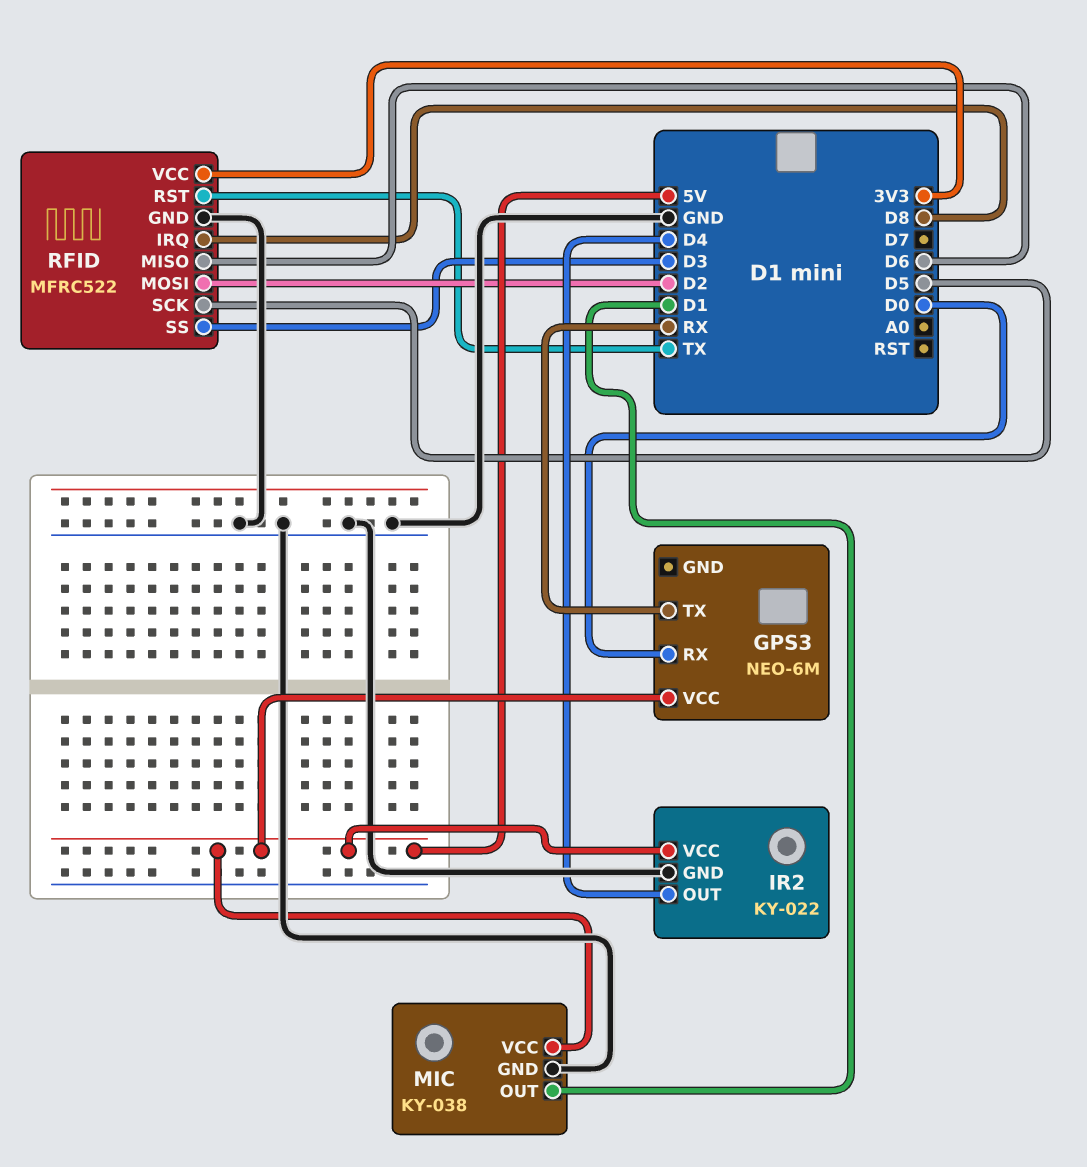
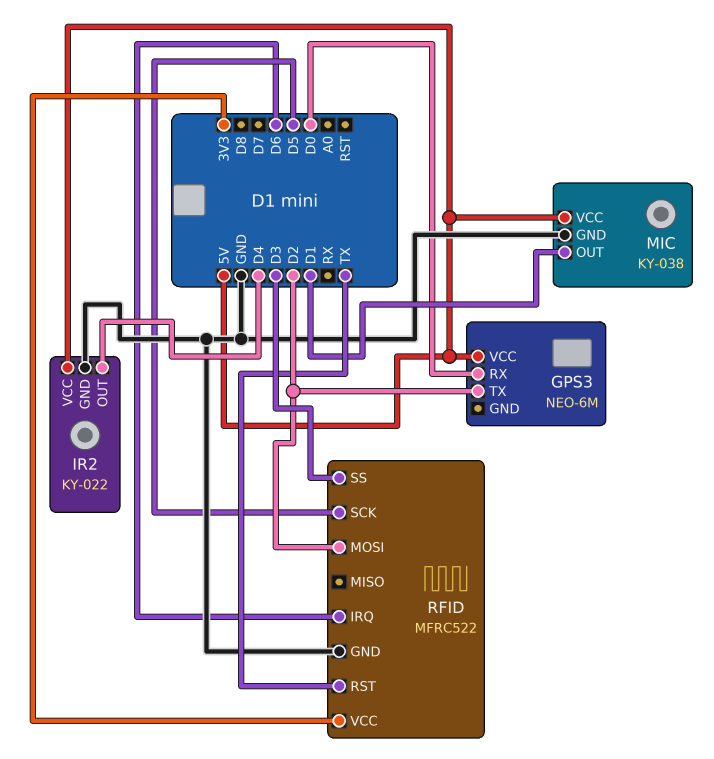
GPS3 pin TX: RX -> D2
RFID pin IRQ: D8 -> D6
RFID pin MISO: D6 -> none

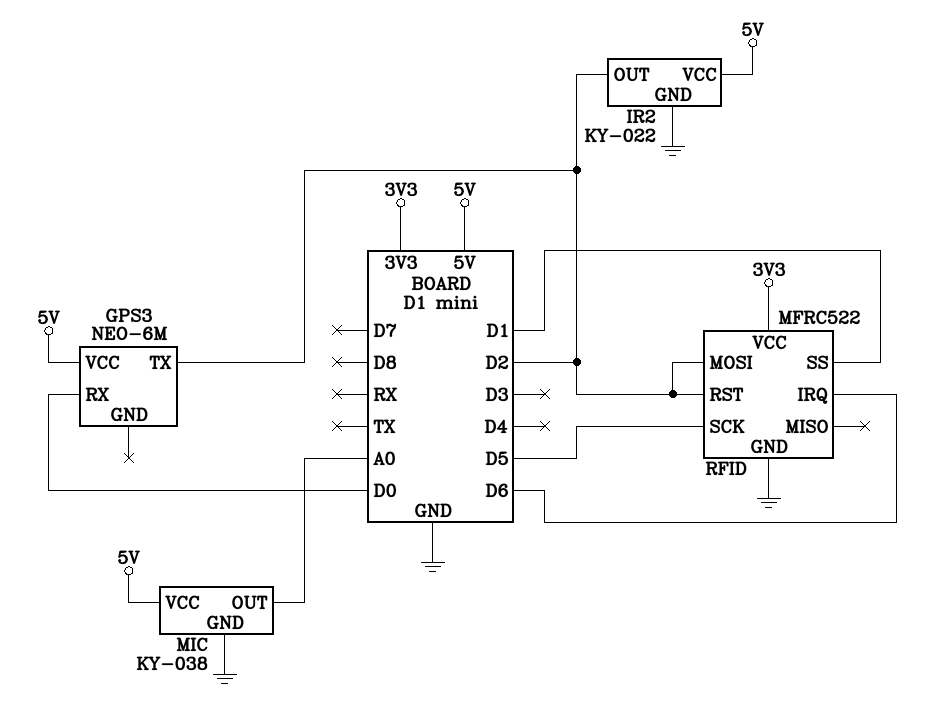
IR2 pin OUT: D4 -> D2
MIC pin OUT: D1 -> A0
RFID pin RST: TX -> D2
RFID pin SS: D3 -> D1

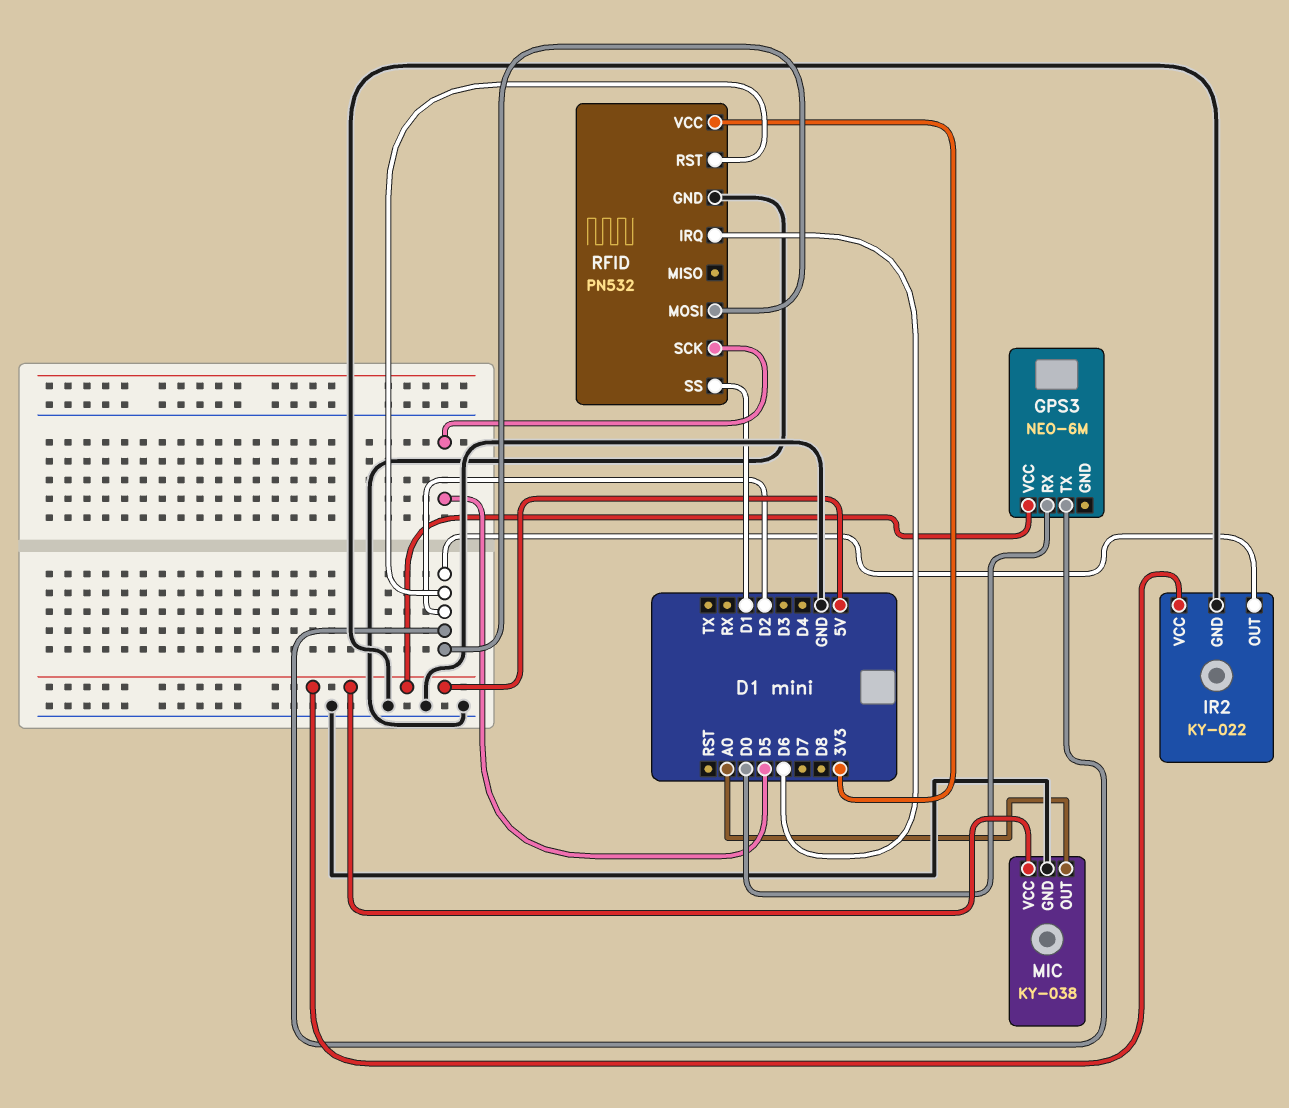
RFID: MFRC522 -> PN532

